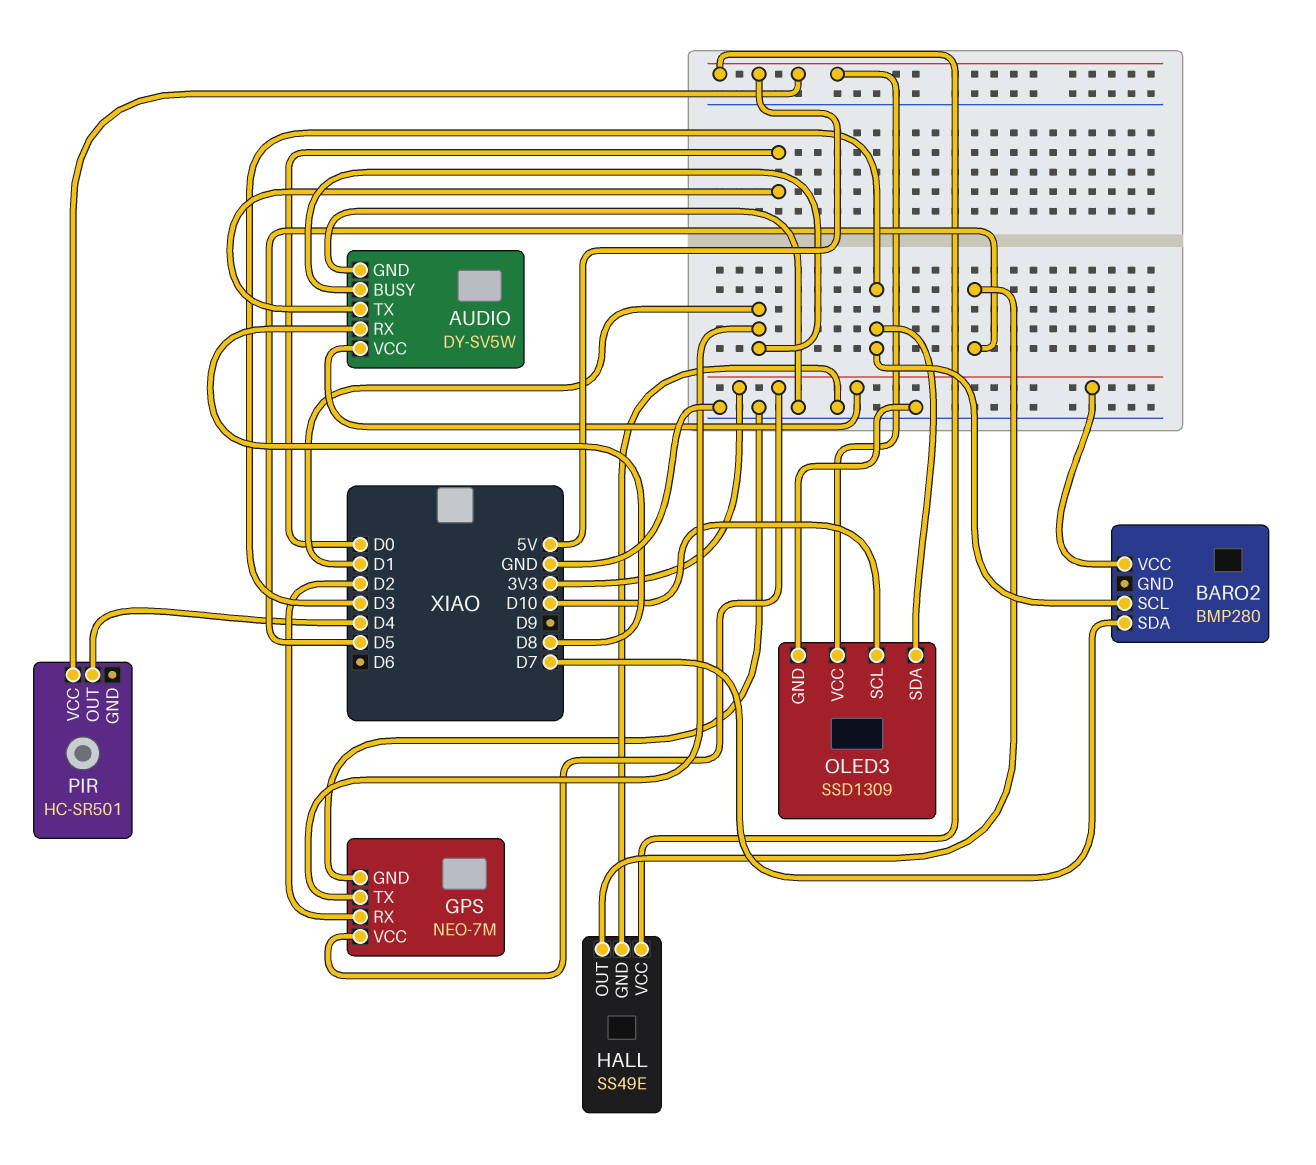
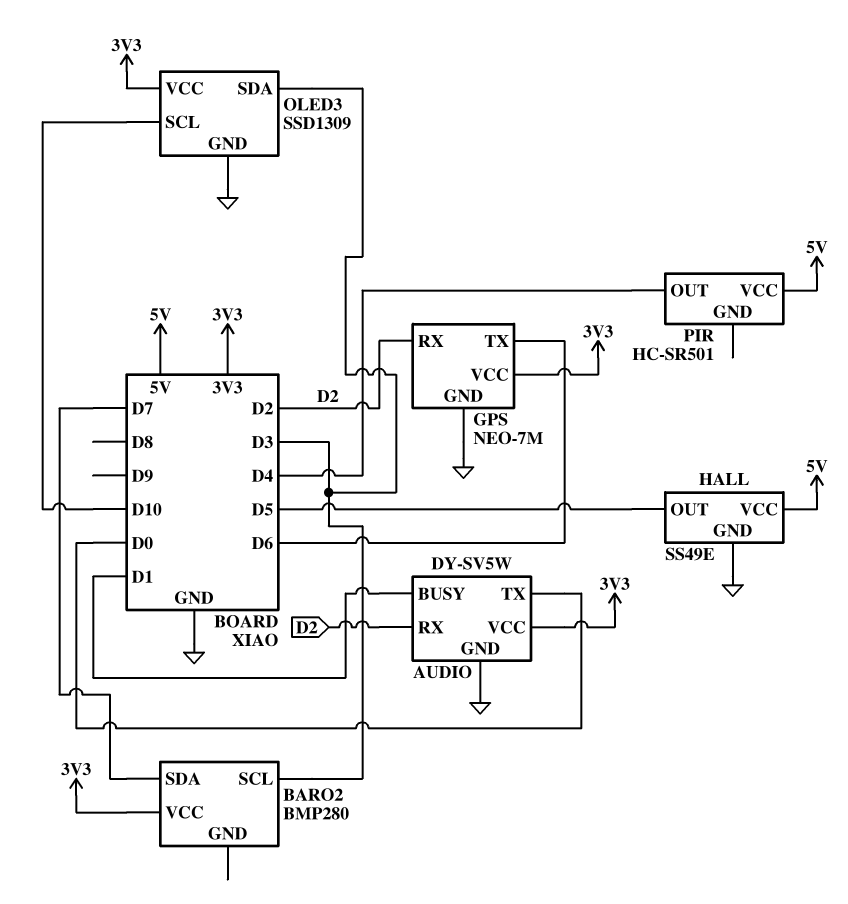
AUDIO pin RX: D8 -> D2
GPS pin TX: D1 -> D6
OLED3 pin VCC: 5V -> 3V3

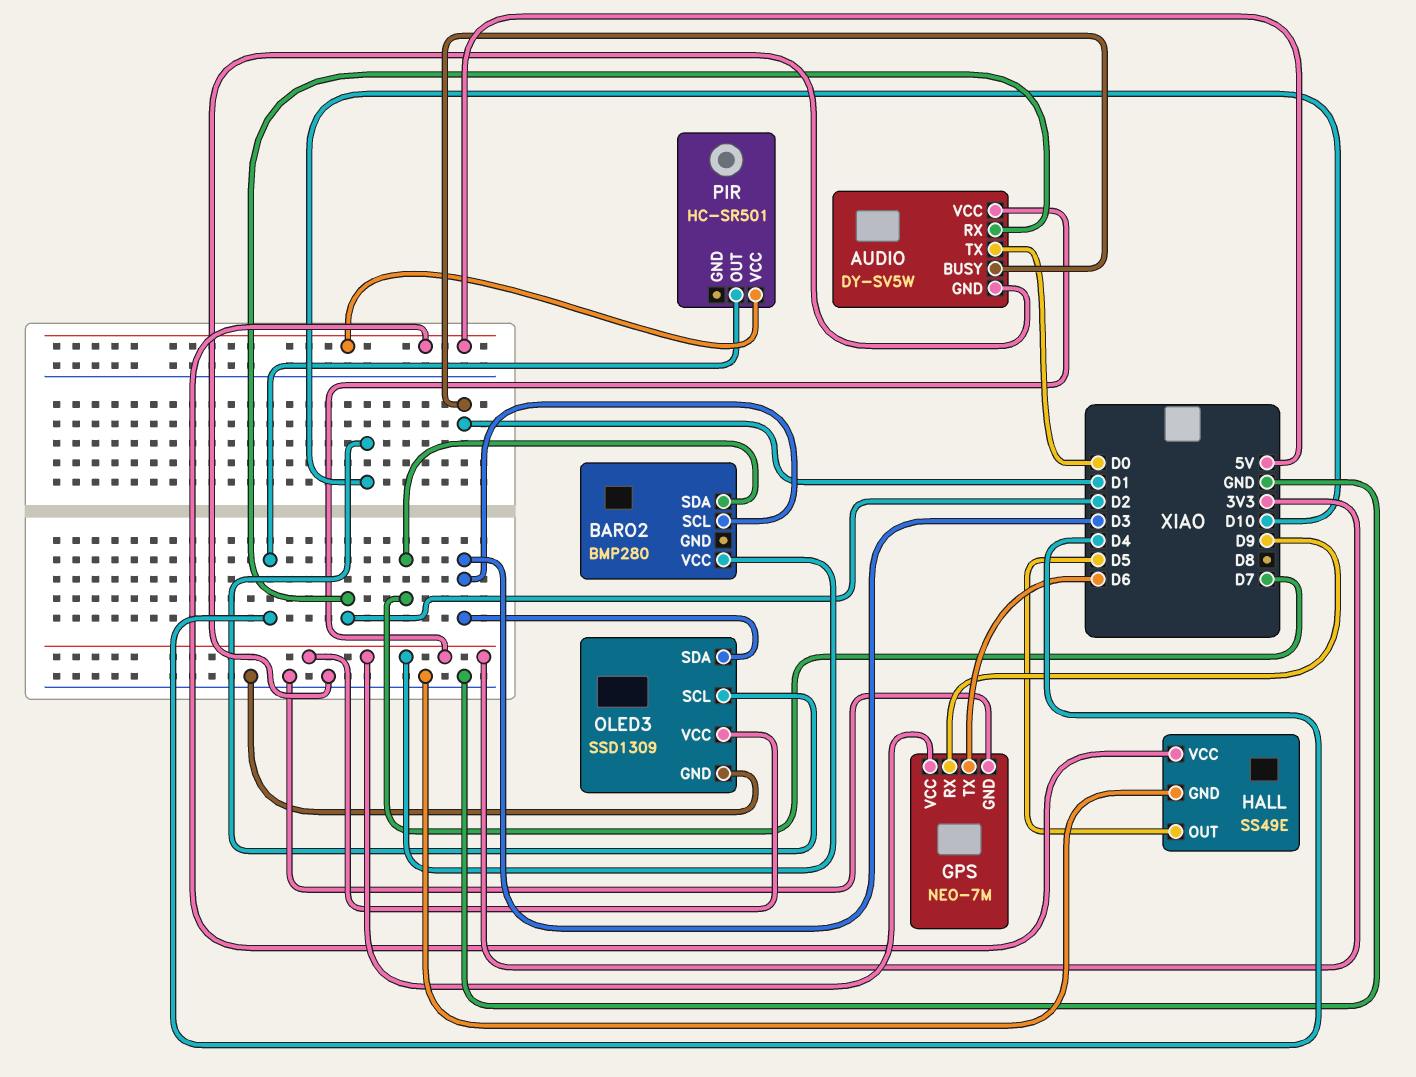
GPS pin RX: D2 -> D9

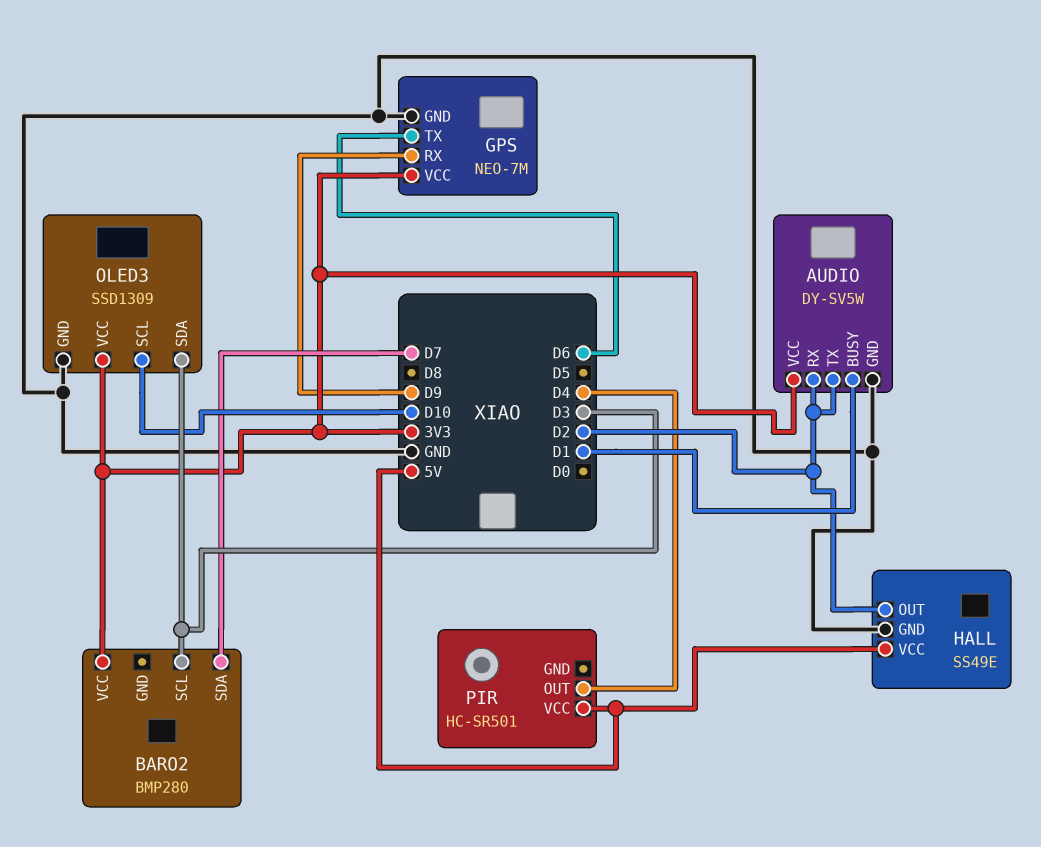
AUDIO pin TX: D0 -> D2
HALL pin OUT: D5 -> D2

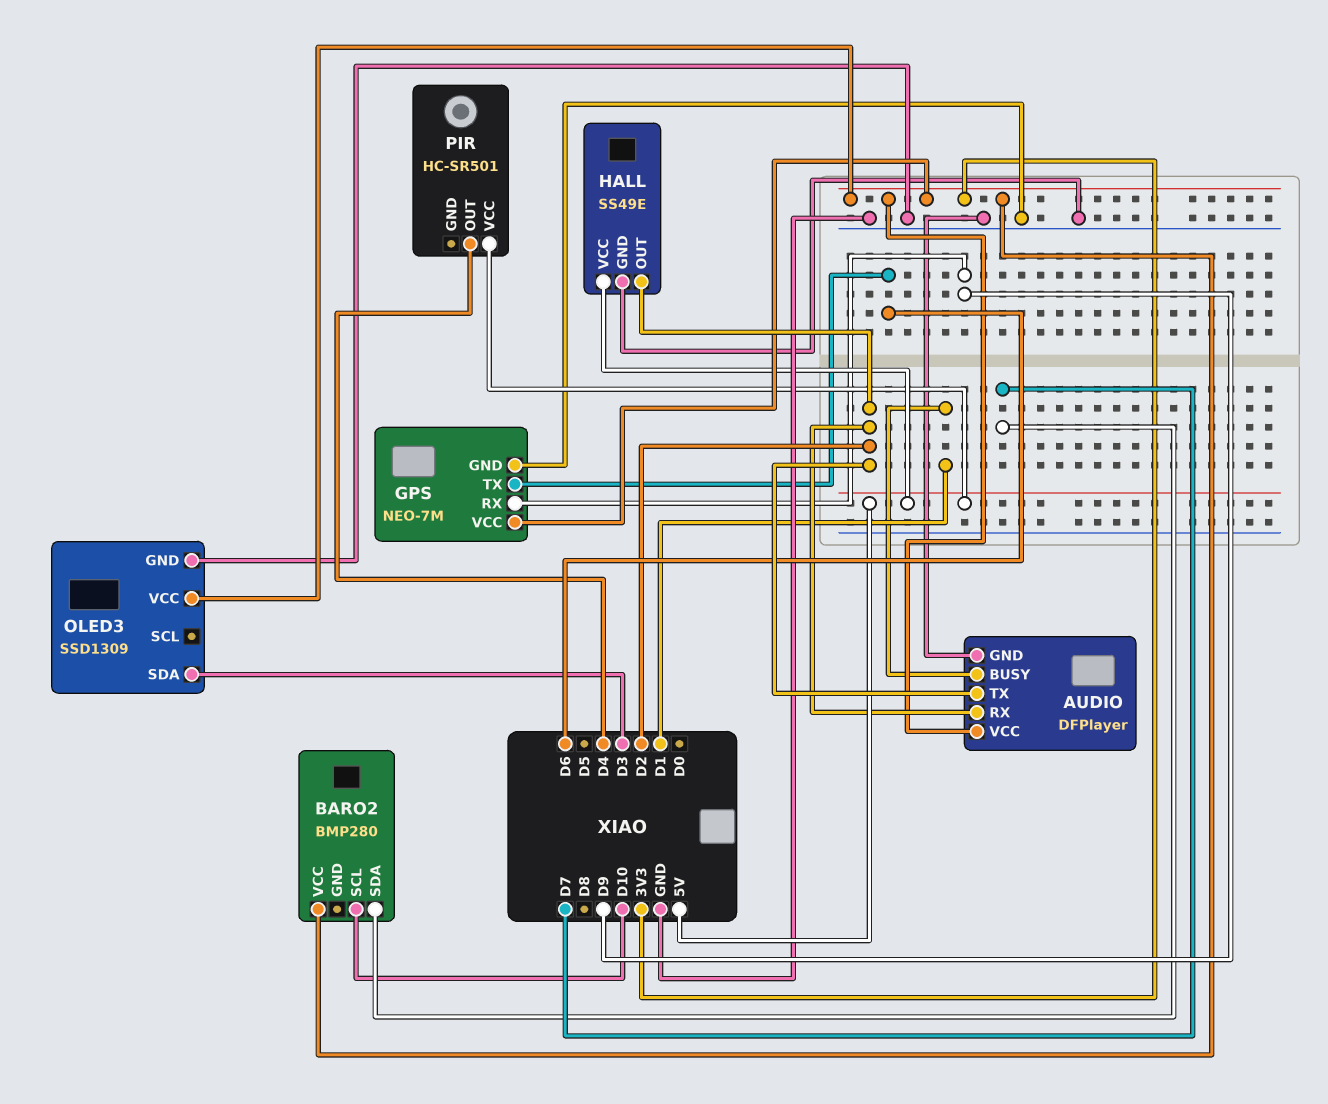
AUDIO: DY-SV5W -> DFPlayer
BARO2 pin SCL: D3 -> D10
OLED3 pin SCL: D10 -> none

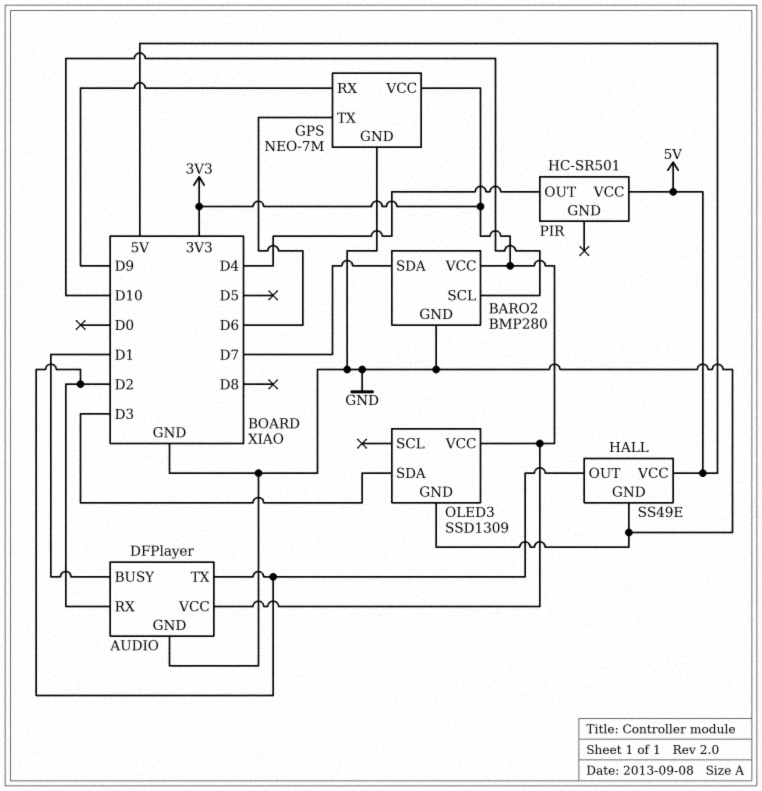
BARO2 pin GND: none -> GND

